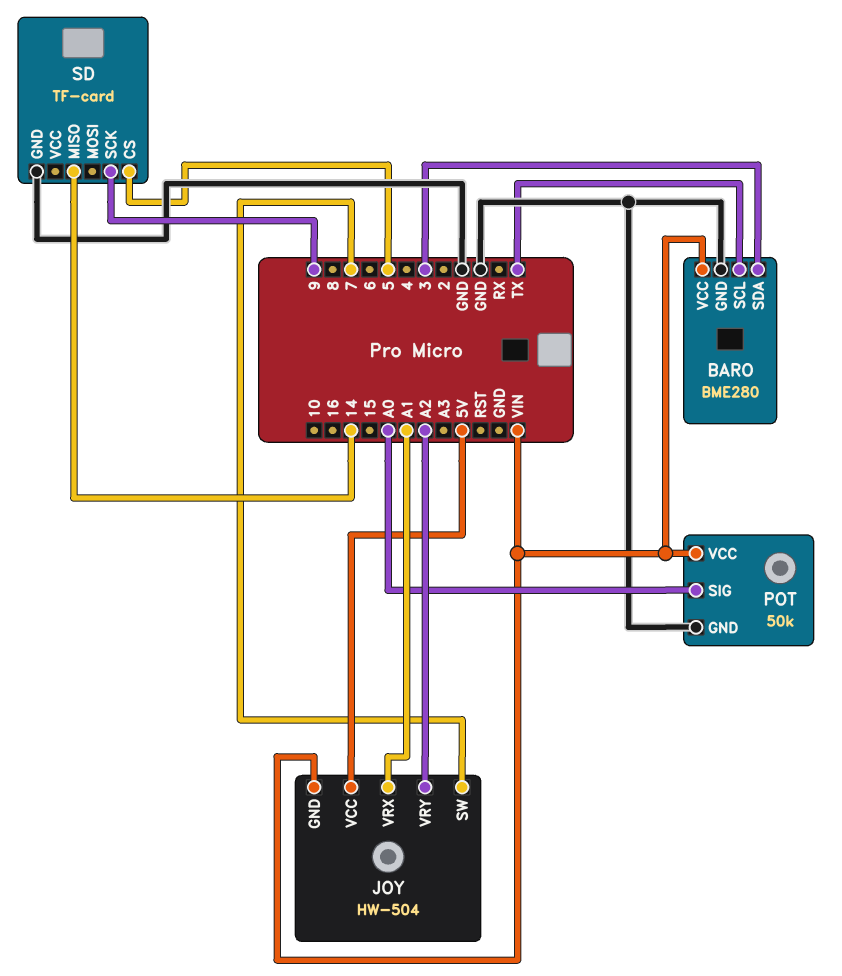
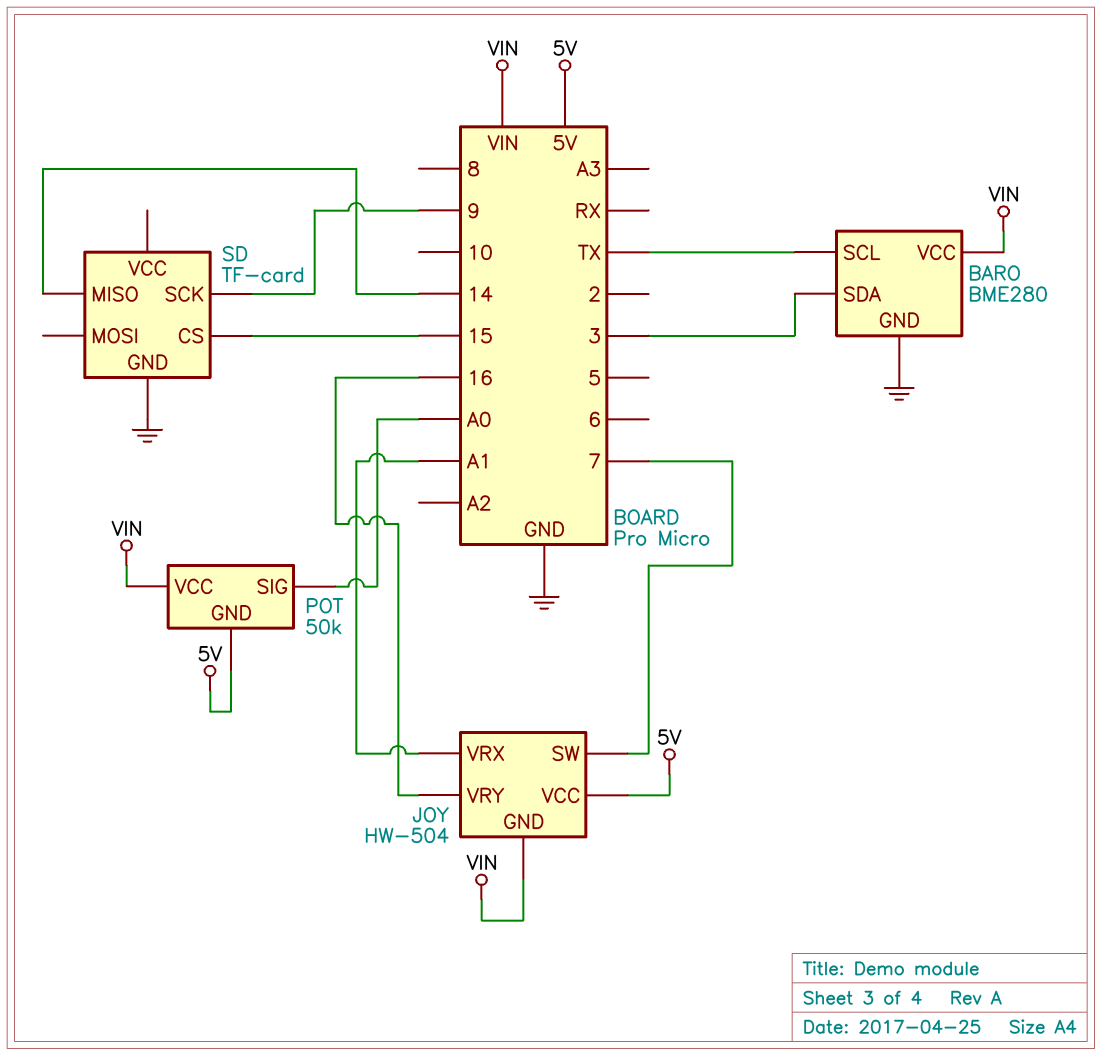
JOY pin VRY: A2 -> 16
POT pin GND: GND -> 5V
SD pin CS: 5 -> 15

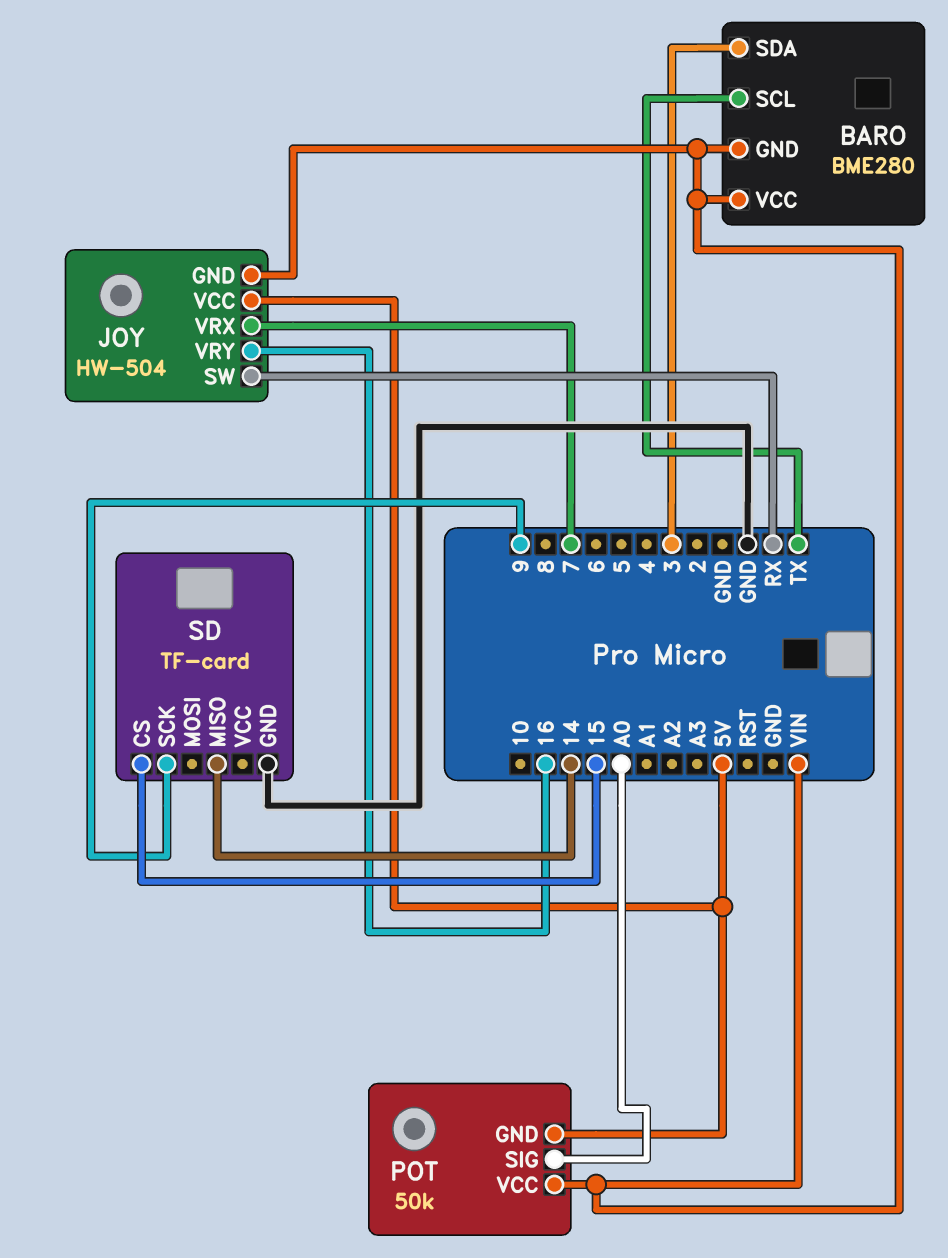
BARO pin GND: GND -> VIN
JOY pin SW: 7 -> RX
JOY pin VRX: A1 -> 7

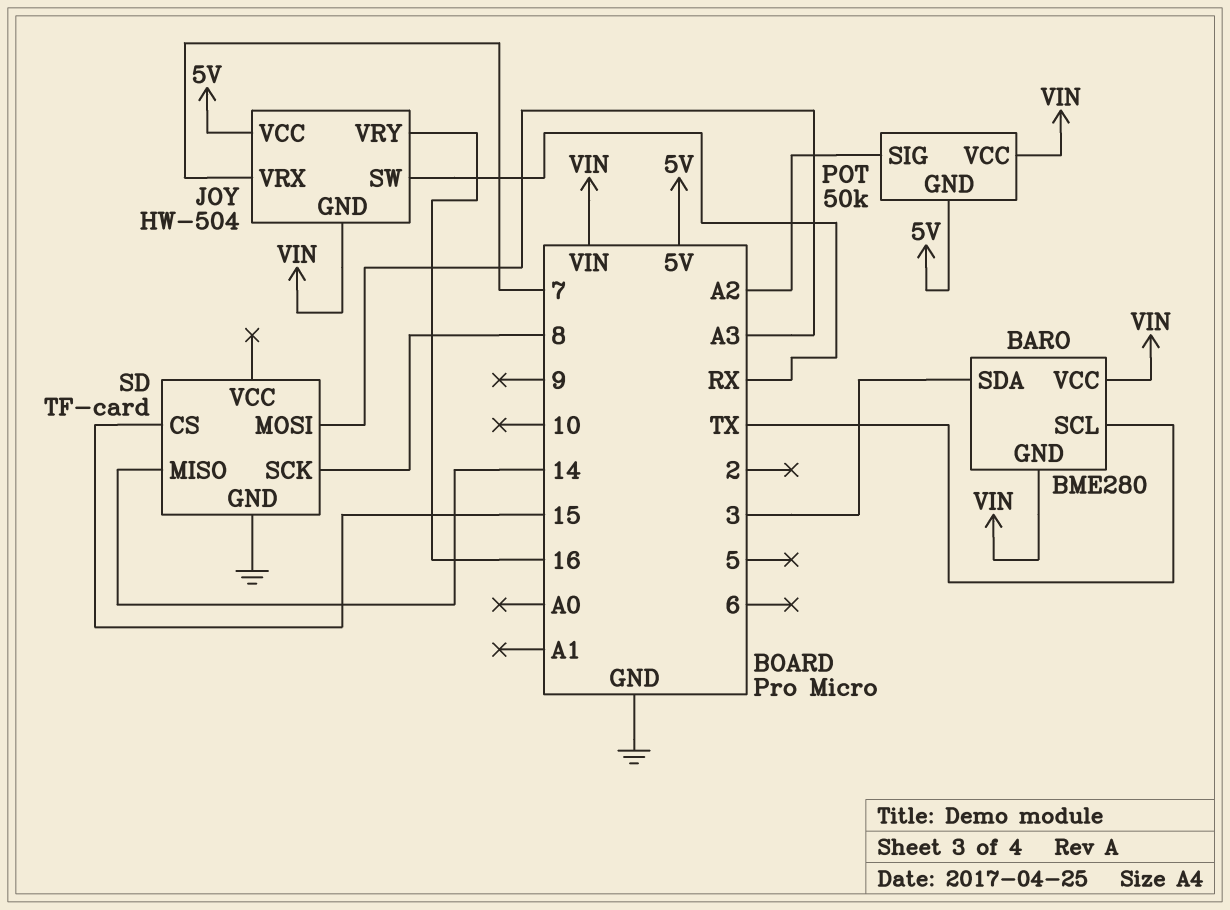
POT pin SIG: A0 -> A2
SD pin MOSI: none -> A3
SD pin SCK: 9 -> 8

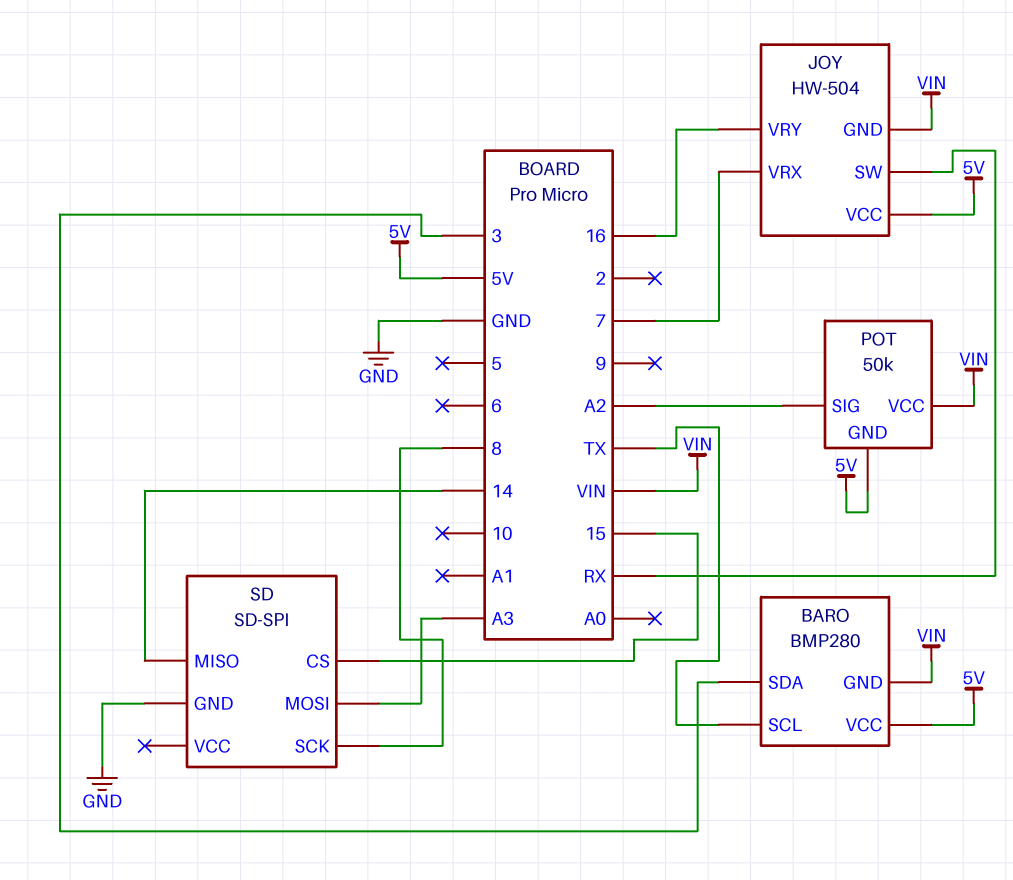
BARO: BME280 -> BMP280
BARO pin VCC: VIN -> 5V
SD: TF-card -> SD-SPI

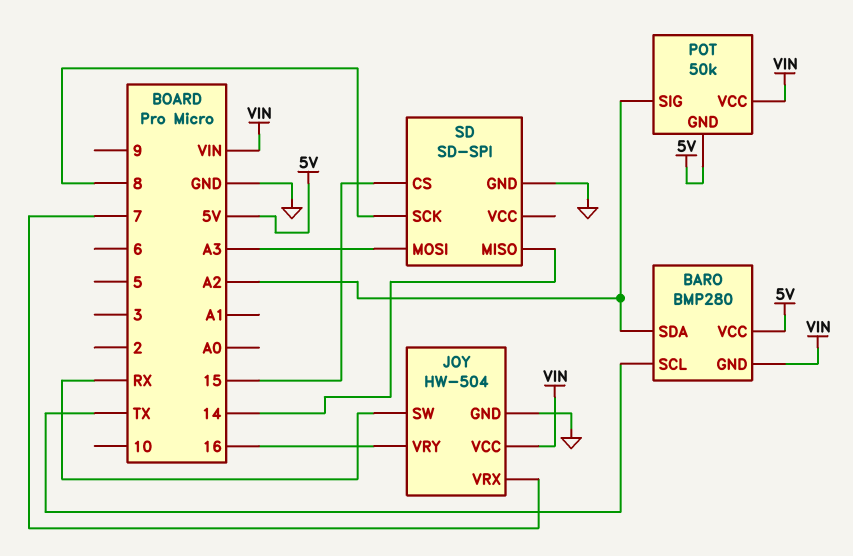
BARO pin SDA: 3 -> A2
JOY pin GND: VIN -> GND
JOY pin VCC: 5V -> VIN

